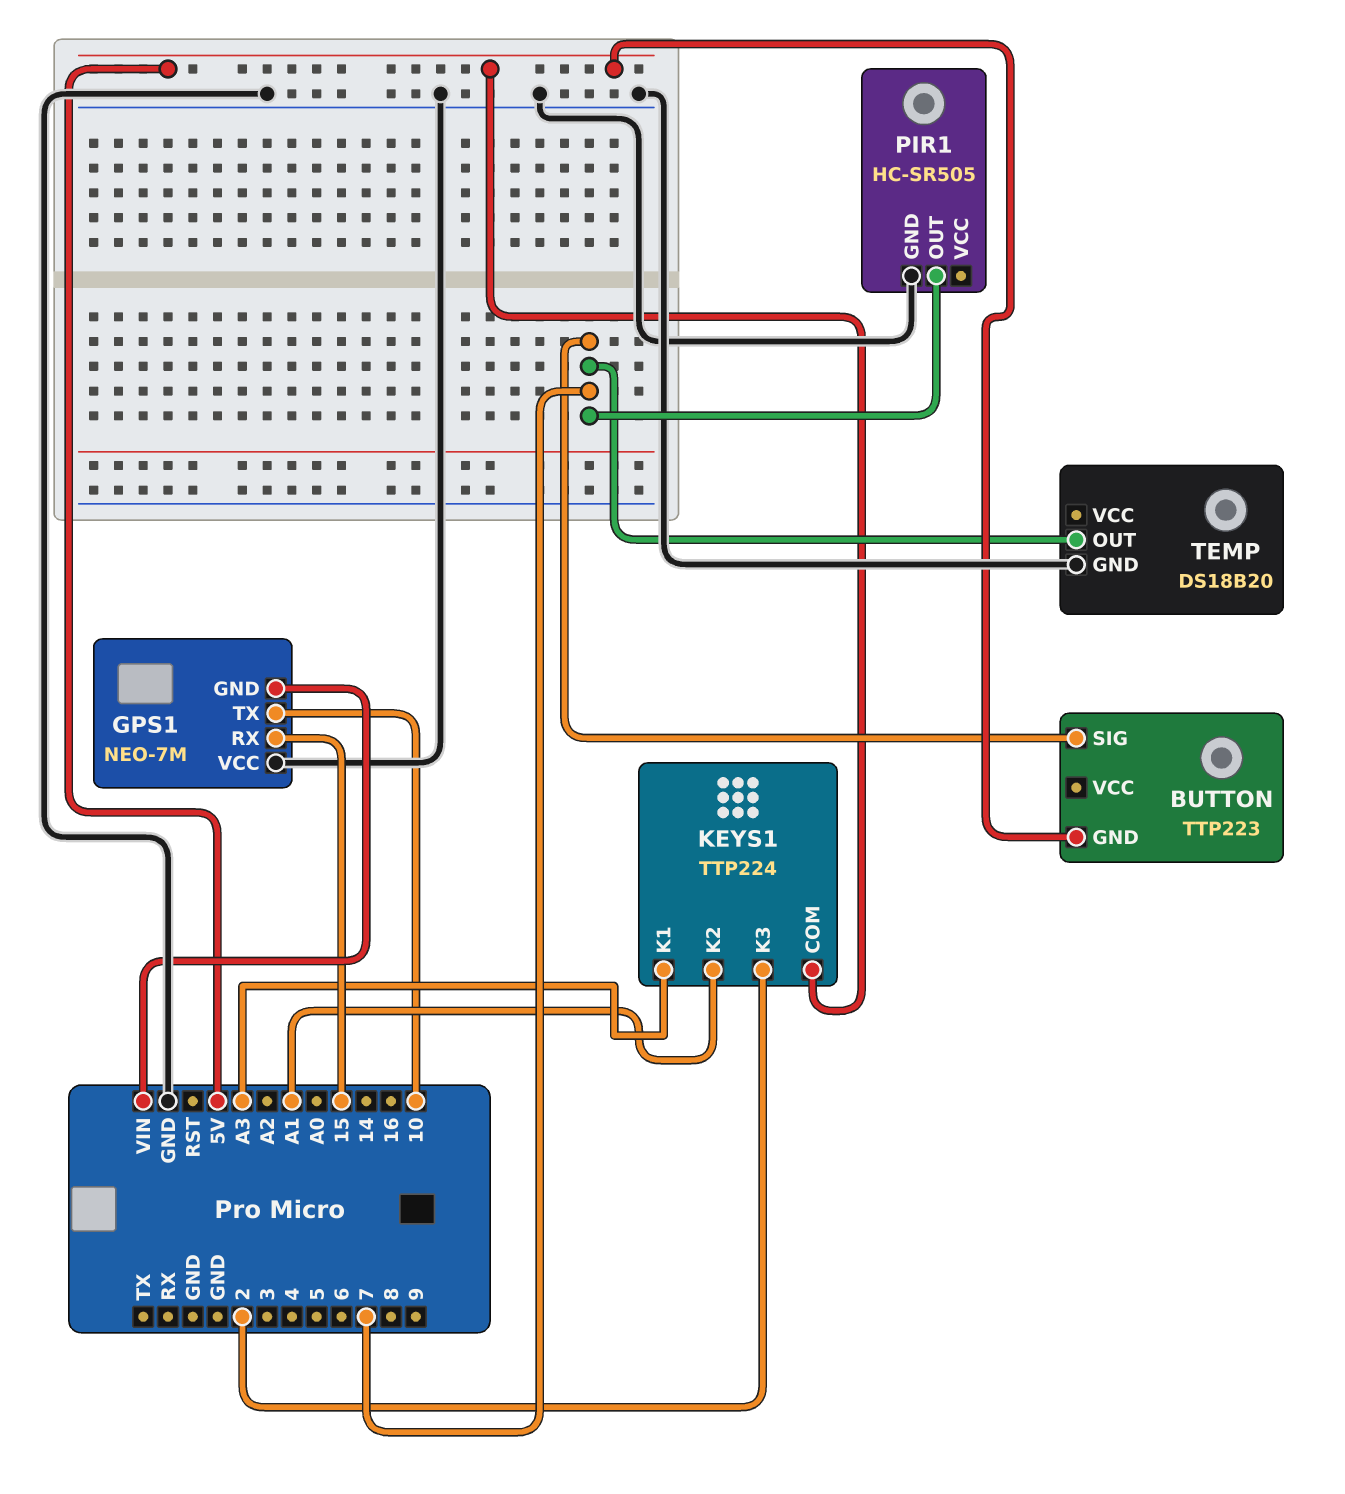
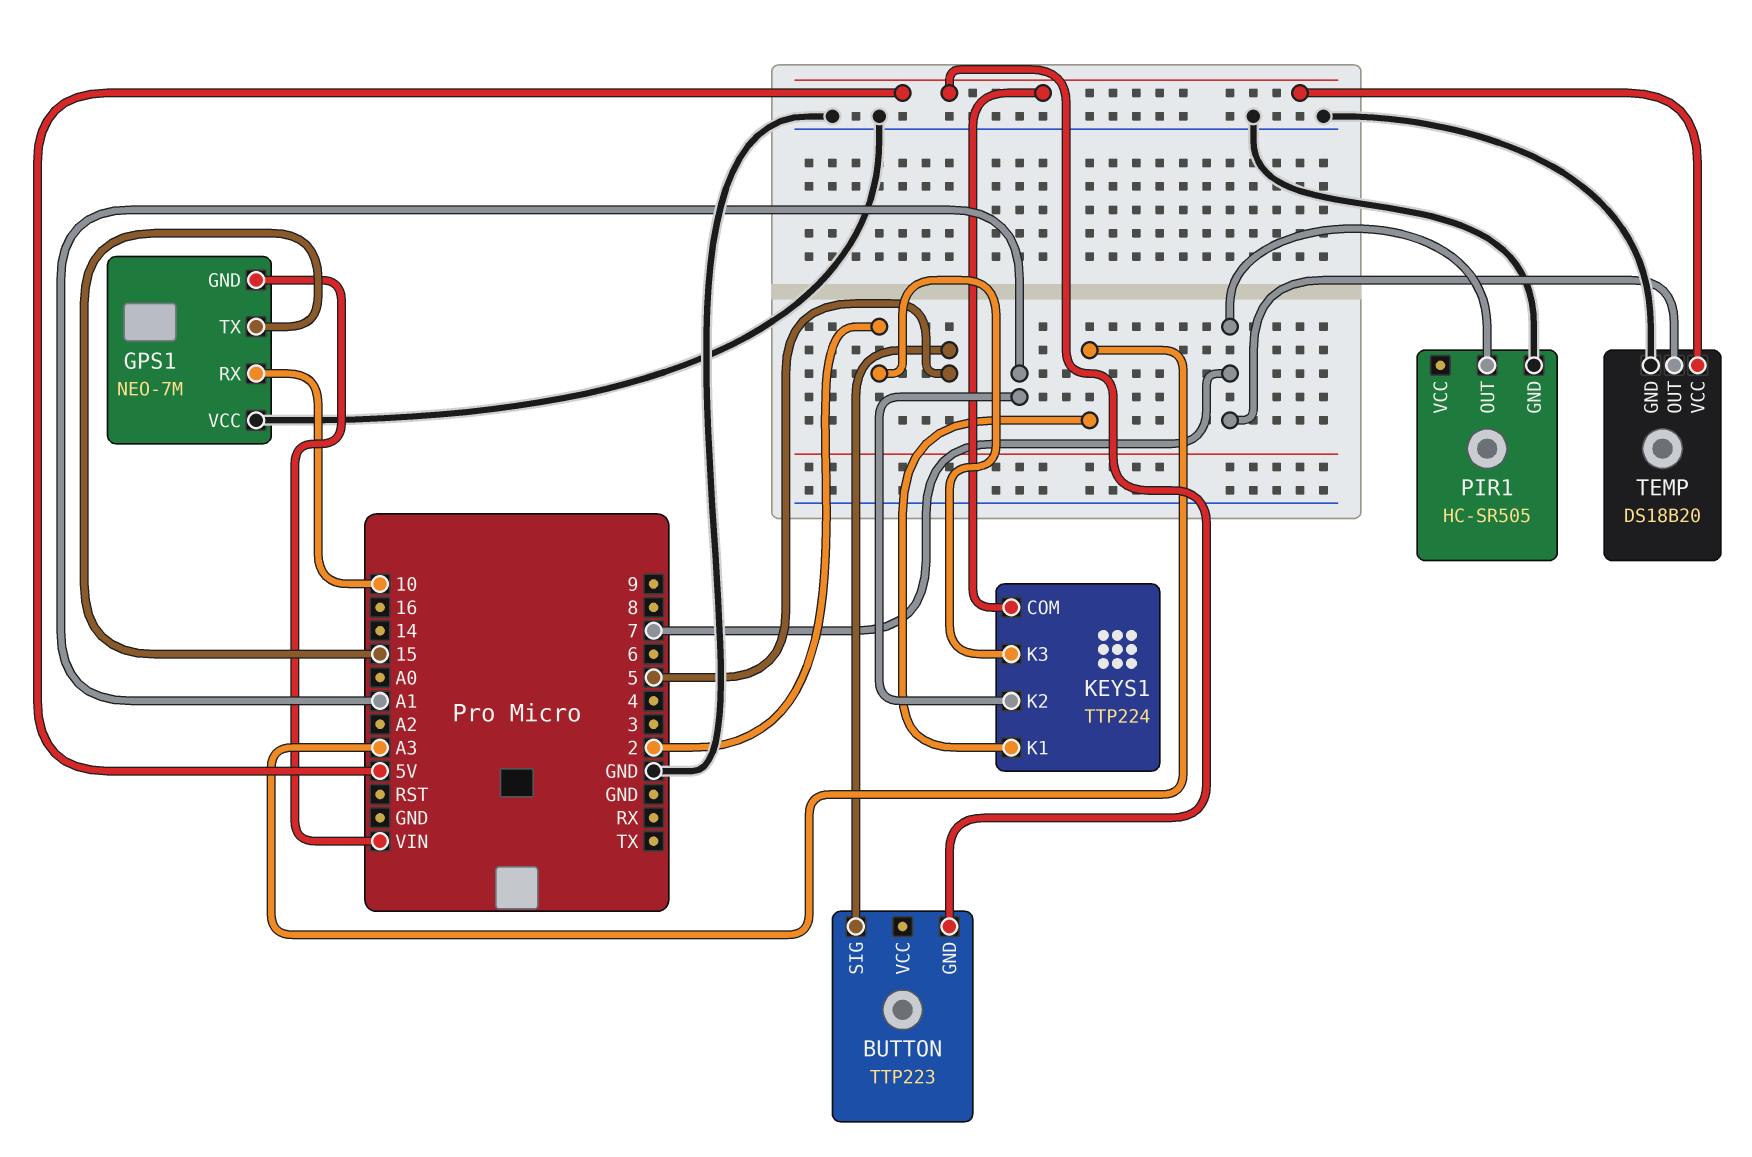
BUTTON pin SIG: 7 -> 5
GPS1 pin RX: 15 -> 10
GPS1 pin TX: 10 -> 15
TEMP pin VCC: none -> 5V

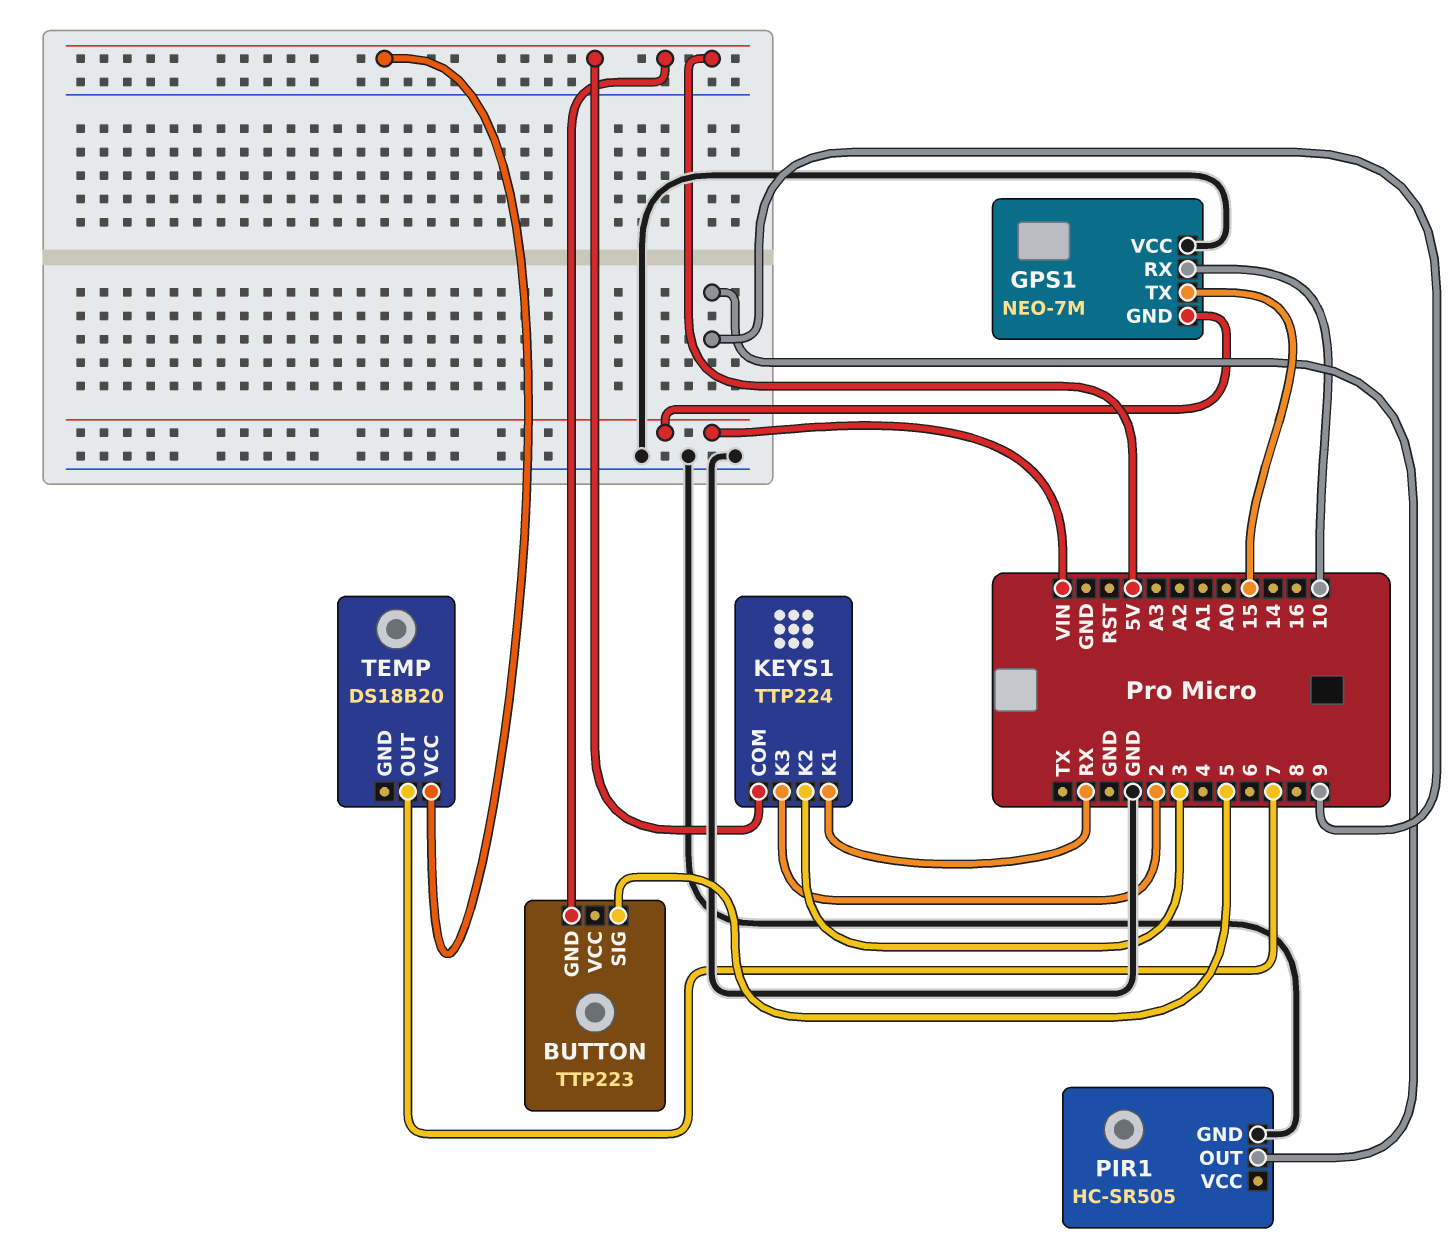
KEYS1 pin K1: A3 -> RX
KEYS1 pin K2: A1 -> 3
PIR1 pin OUT: 7 -> 9
TEMP pin GND: GND -> none

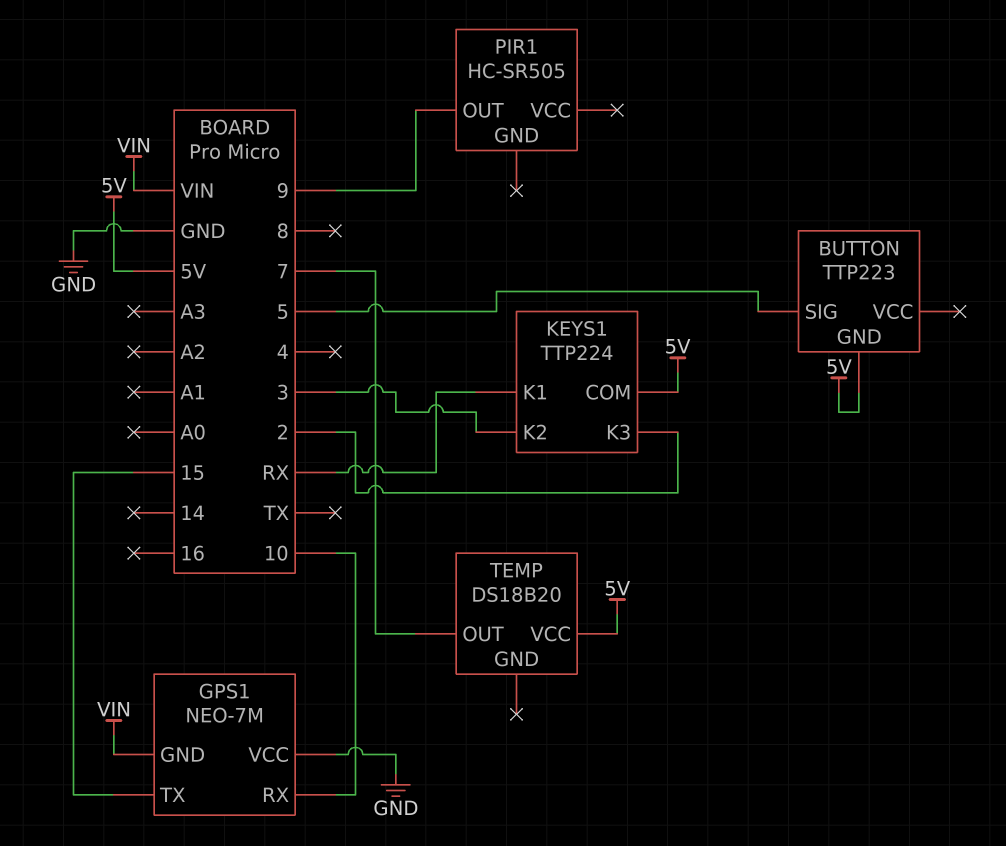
PIR1 pin GND: GND -> none

